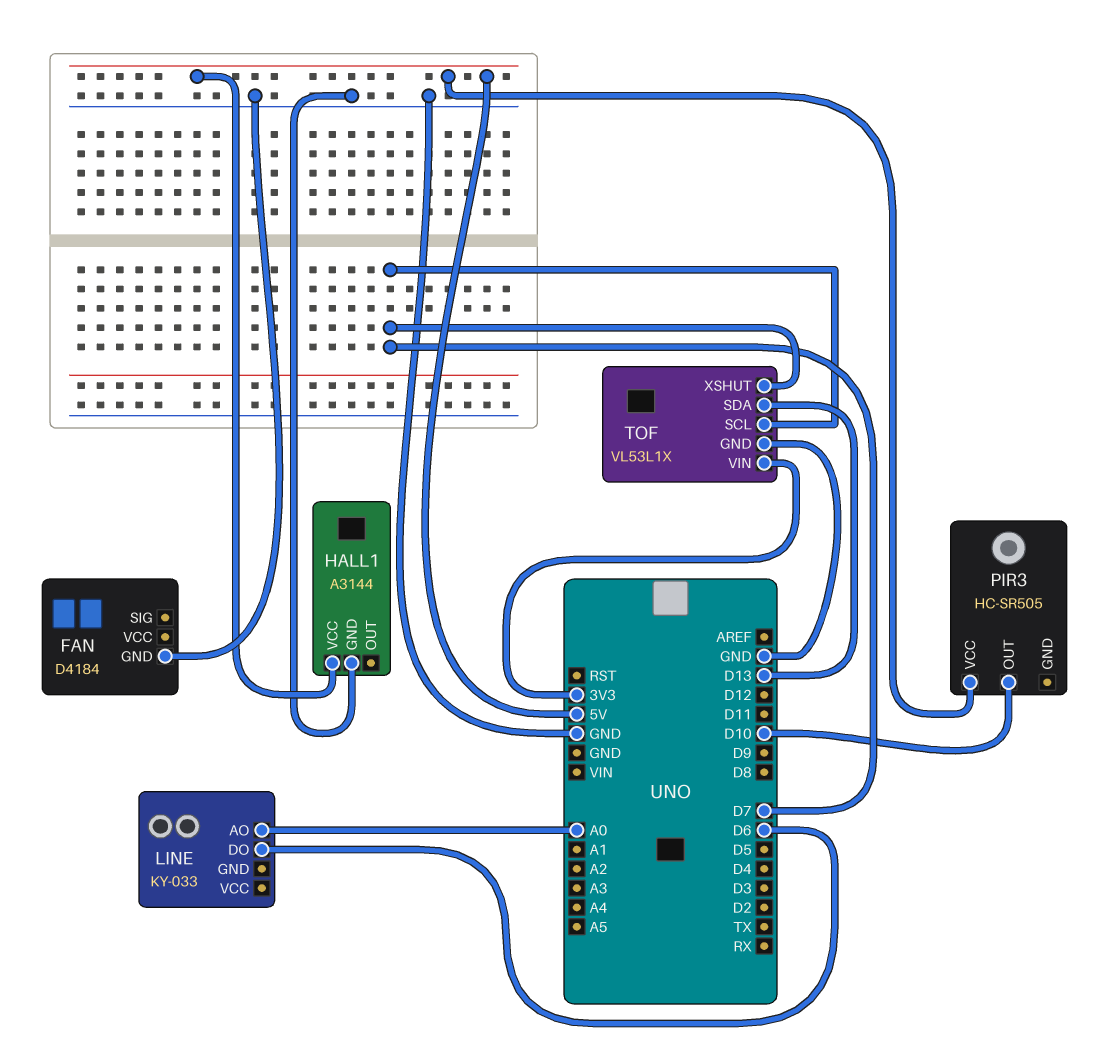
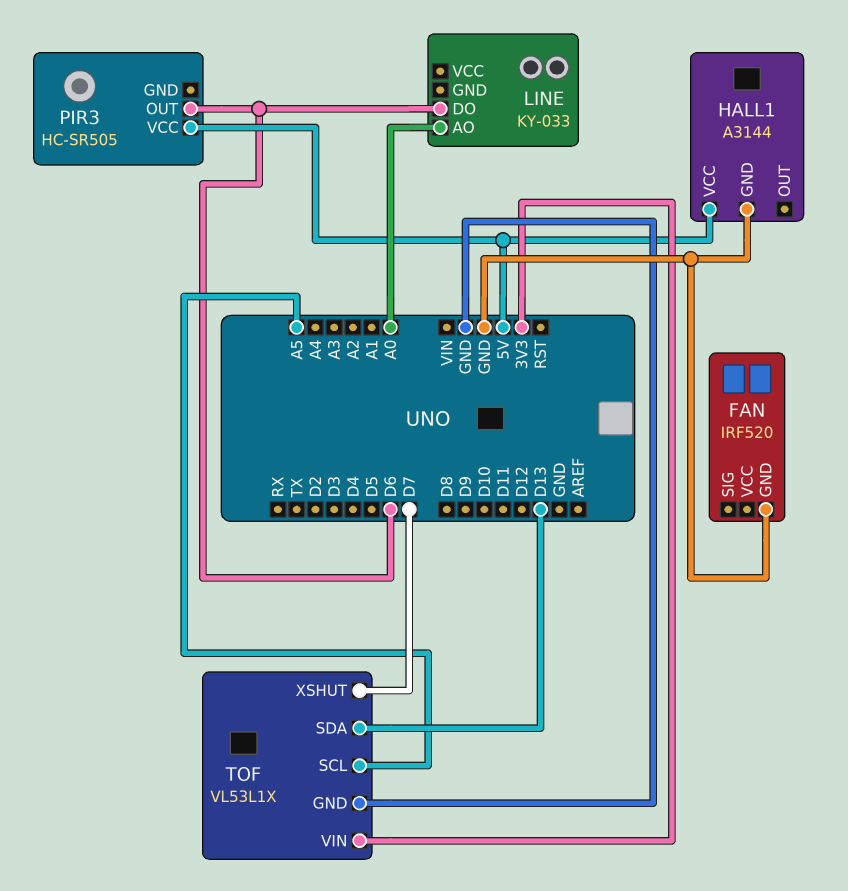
FAN: D4184 -> IRF520
PIR3 pin OUT: D10 -> D6
TOF pin SCL: D7 -> A5

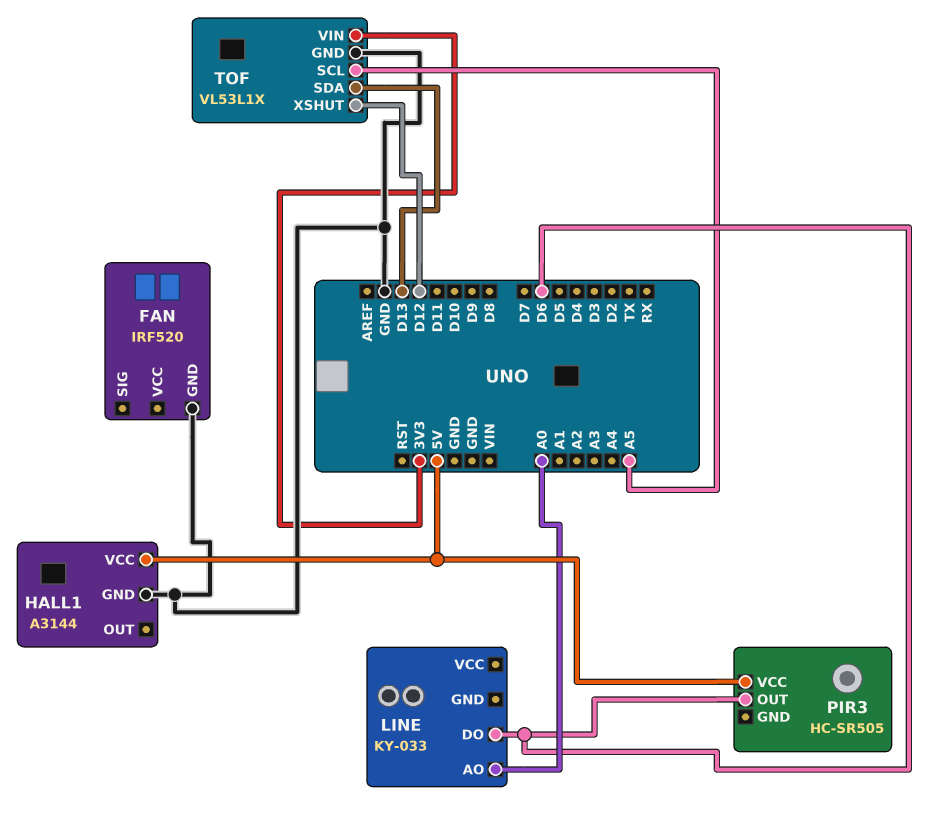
TOF pin XSHUT: D7 -> D12

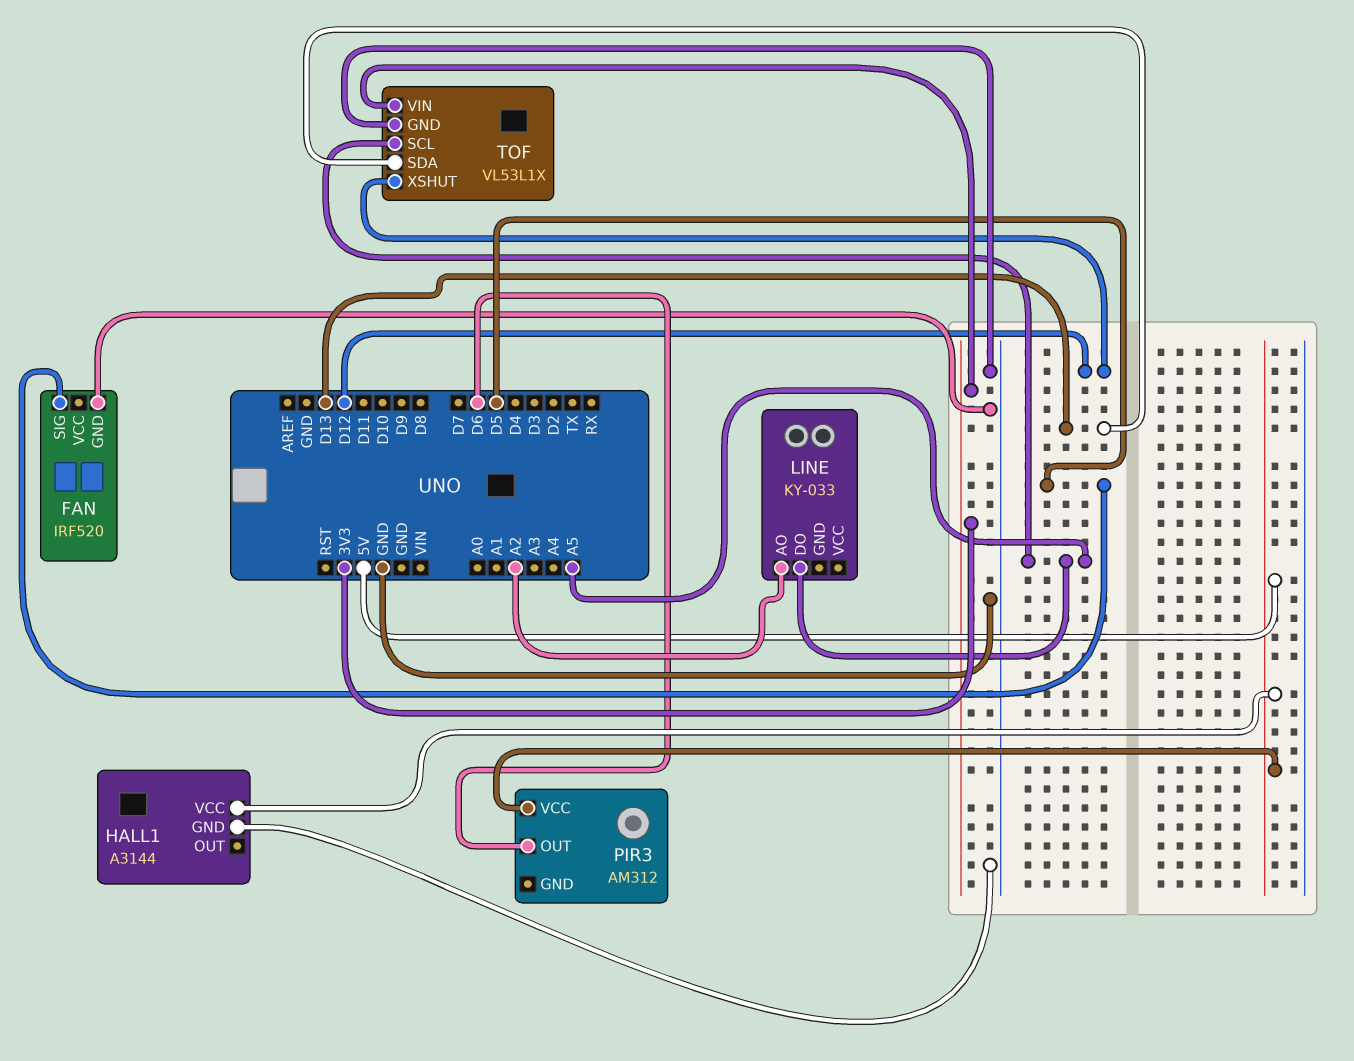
FAN pin SIG: none -> D5
LINE pin AO: A0 -> A2
LINE pin DO: D6 -> A5
PIR3: HC-SR505 -> AM312

